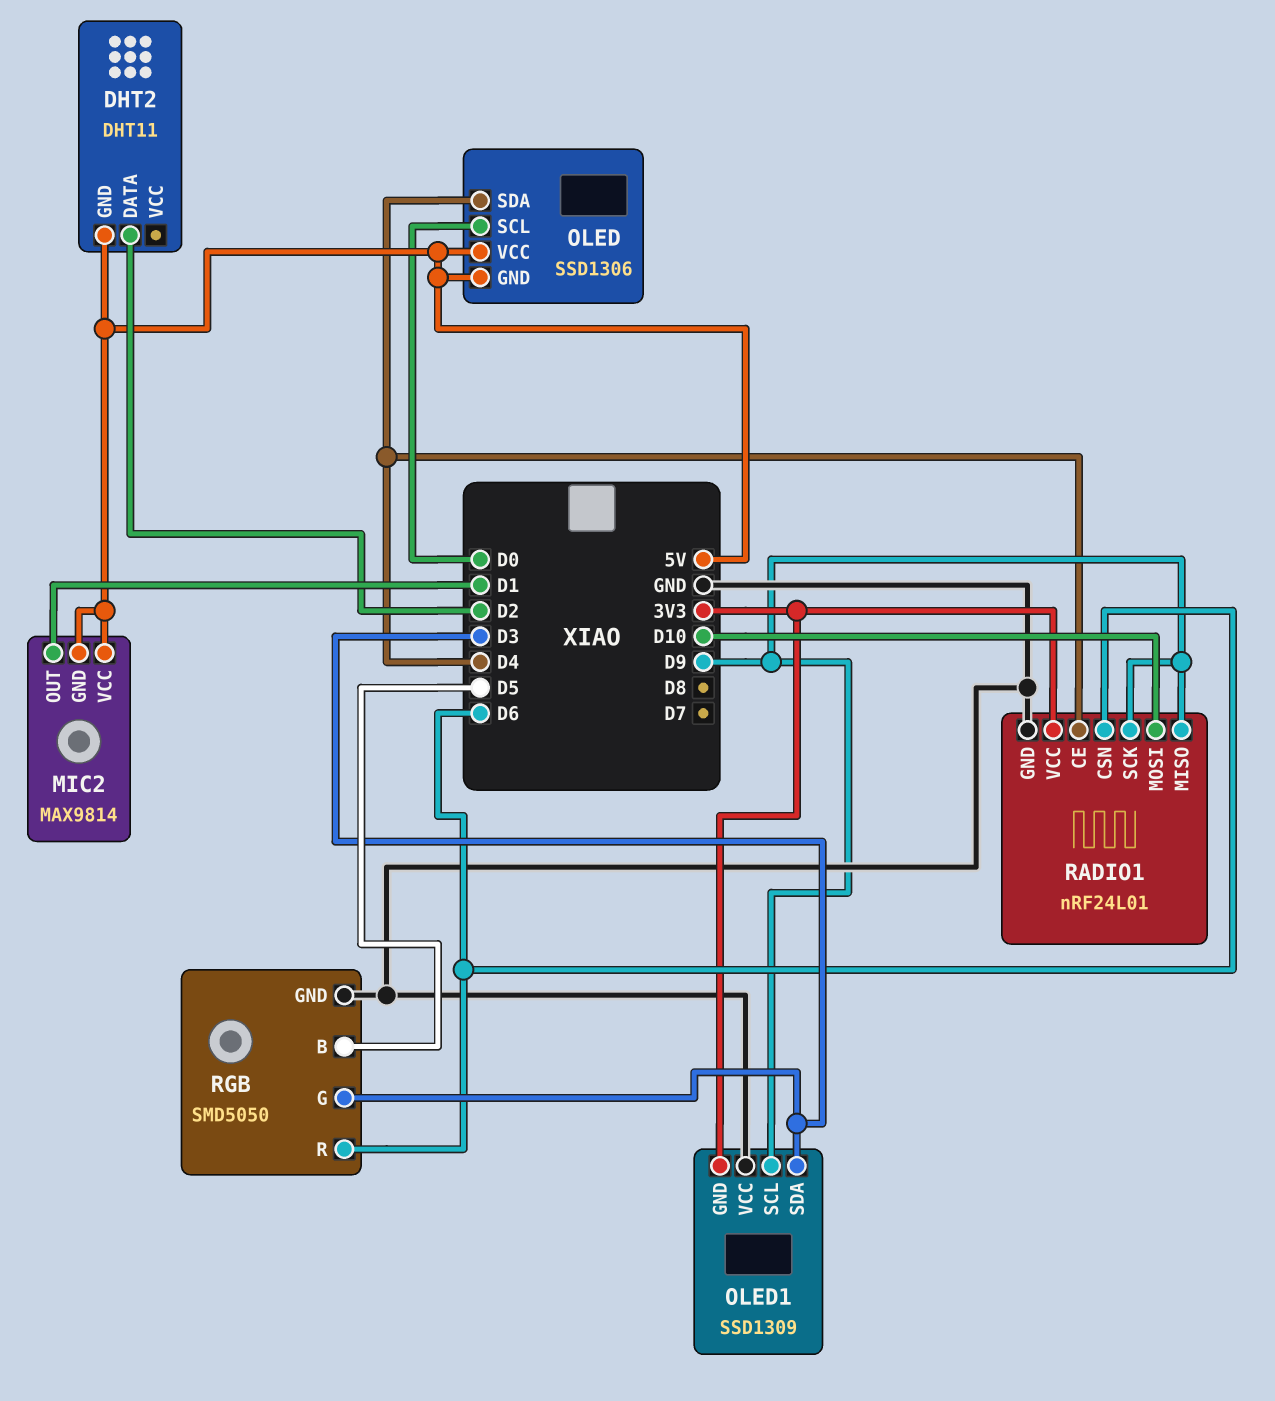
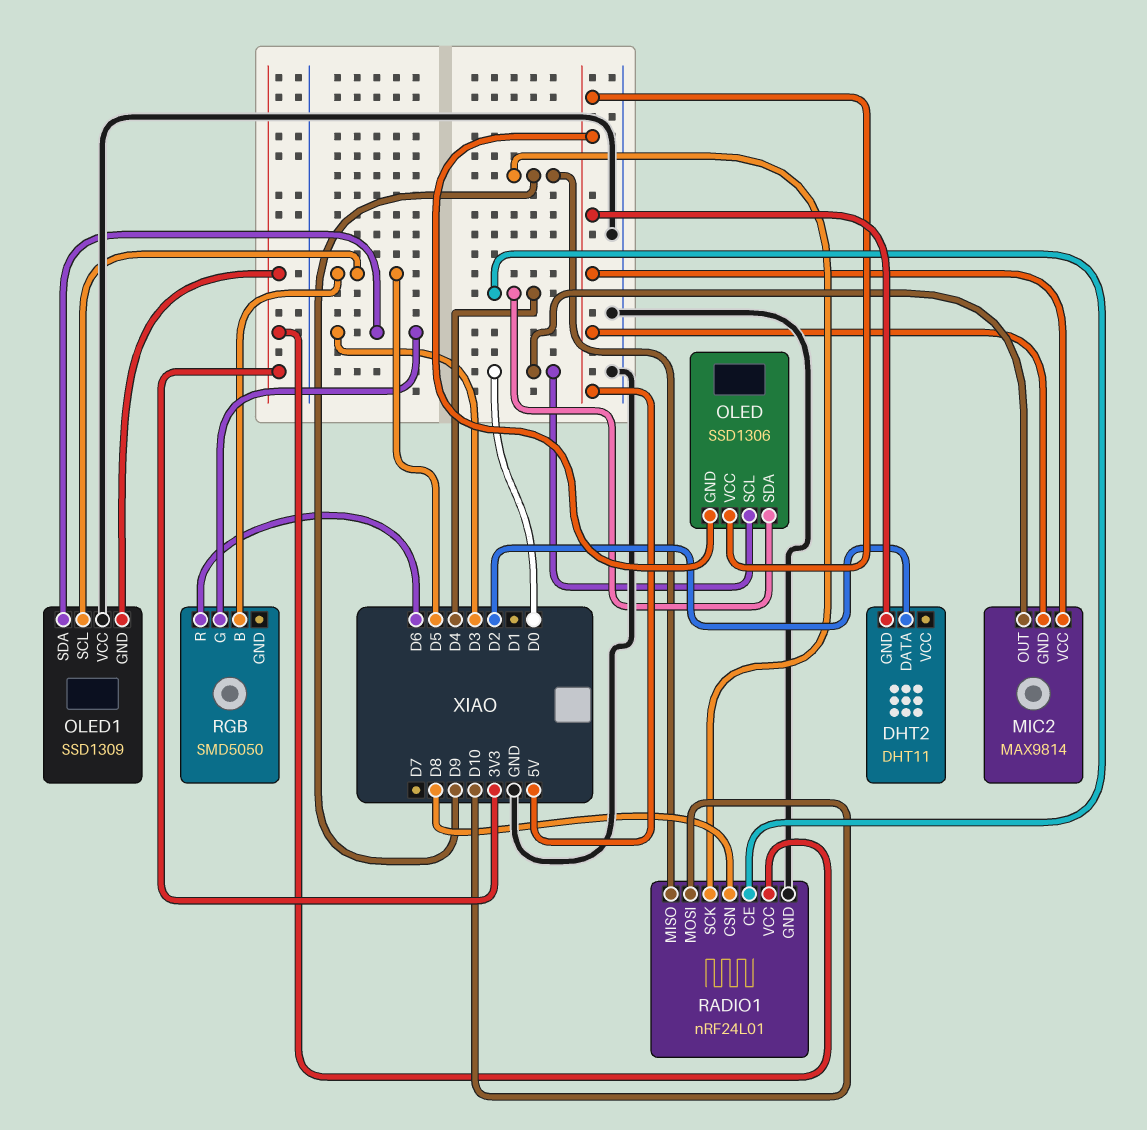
MIC2 pin OUT: D1 -> D0
OLED1 pin SCL: D9 -> D5
RADIO1 pin CSN: D6 -> D8
RGB pin GND: GND -> none

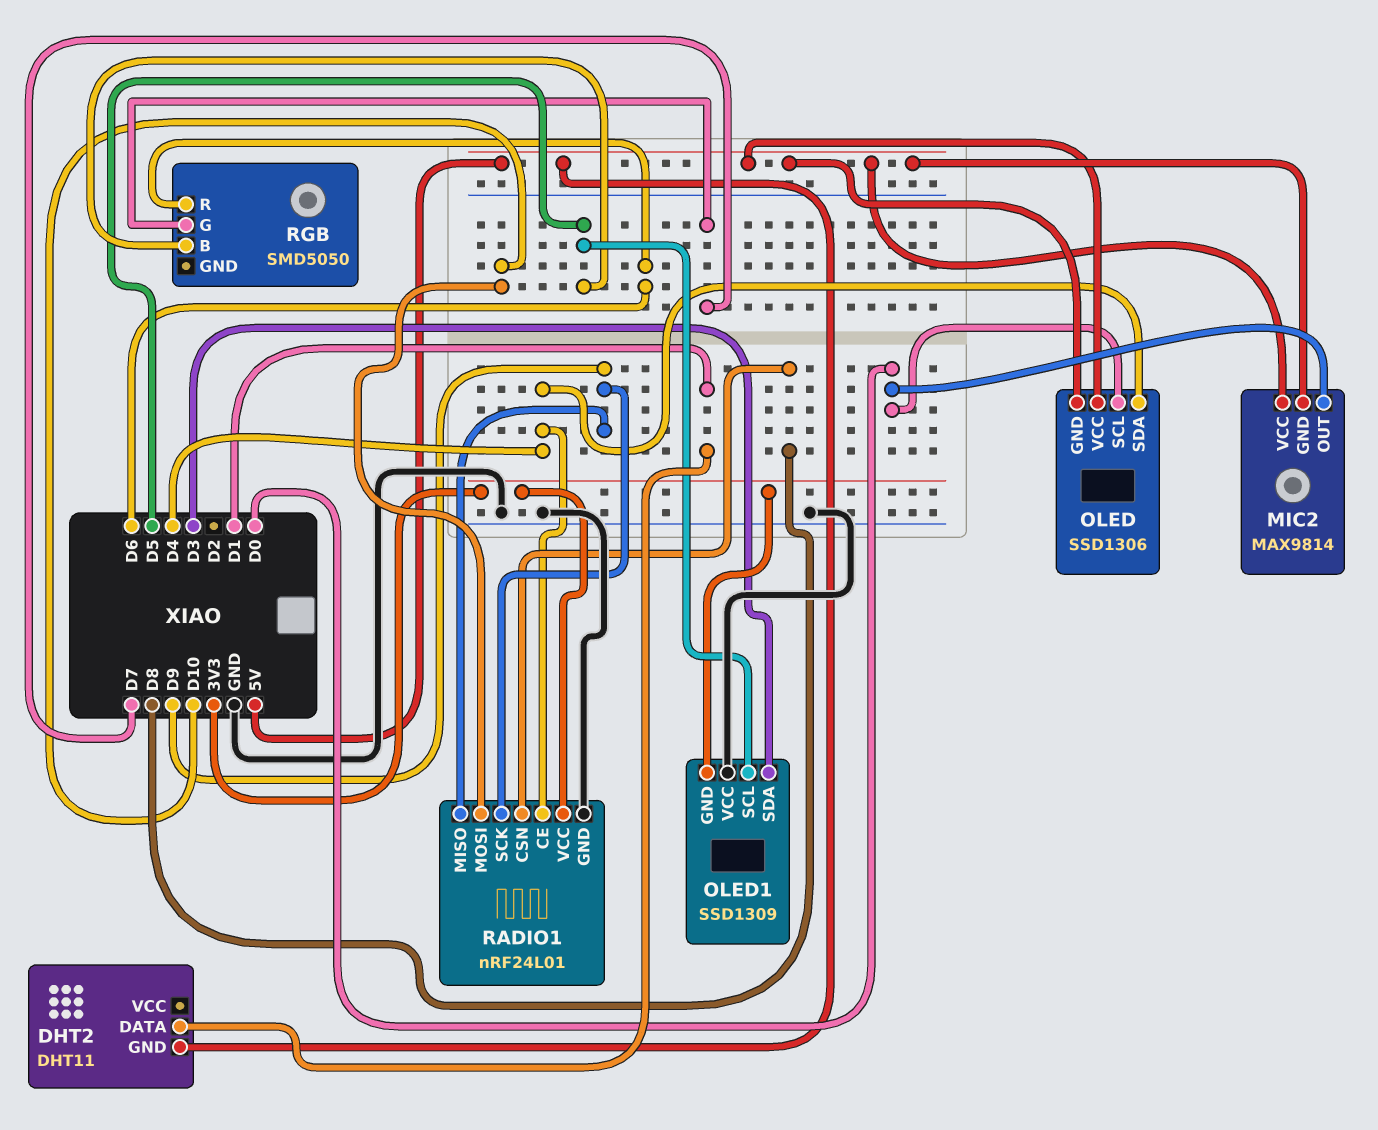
DHT2 pin DATA: D2 -> D1
RGB pin G: D3 -> D7

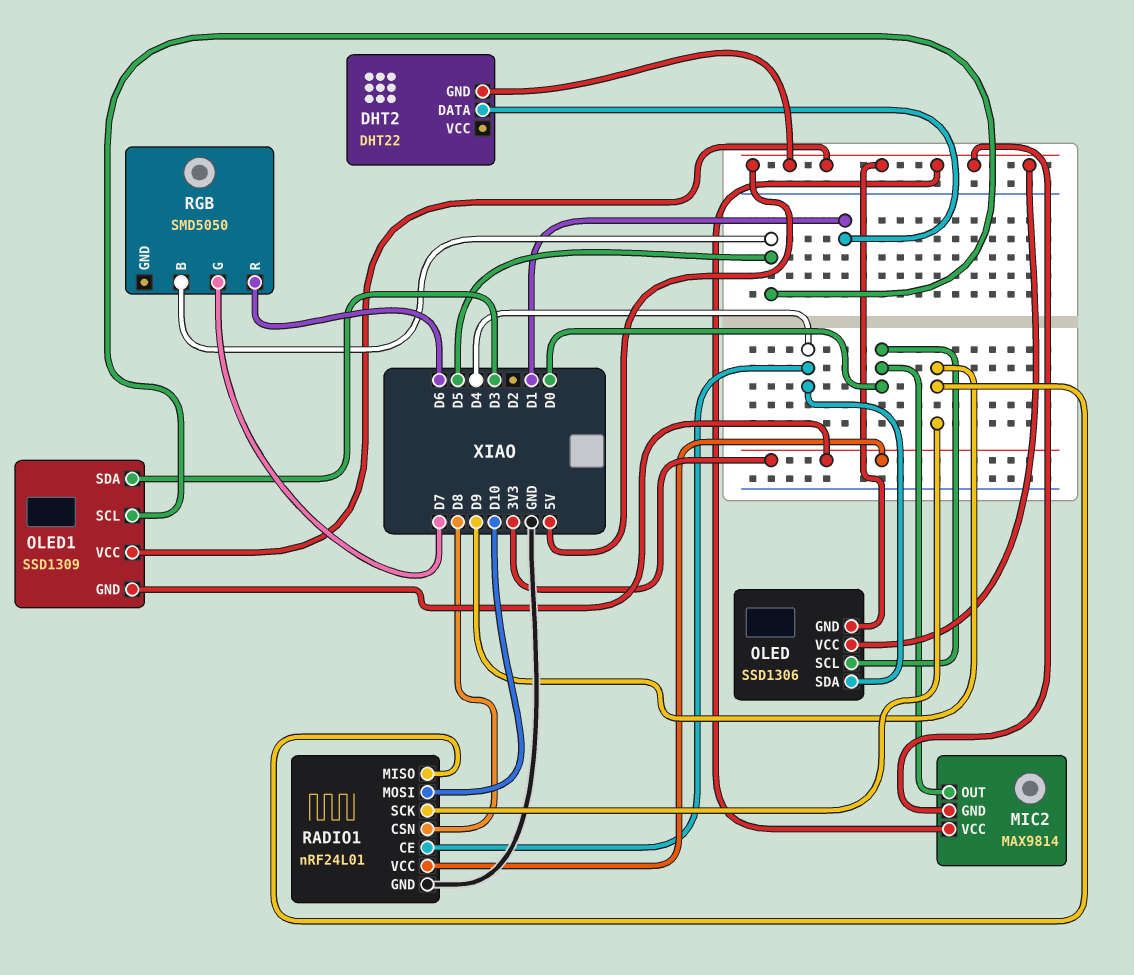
DHT2: DHT11 -> DHT22
OLED1 pin VCC: GND -> 5V

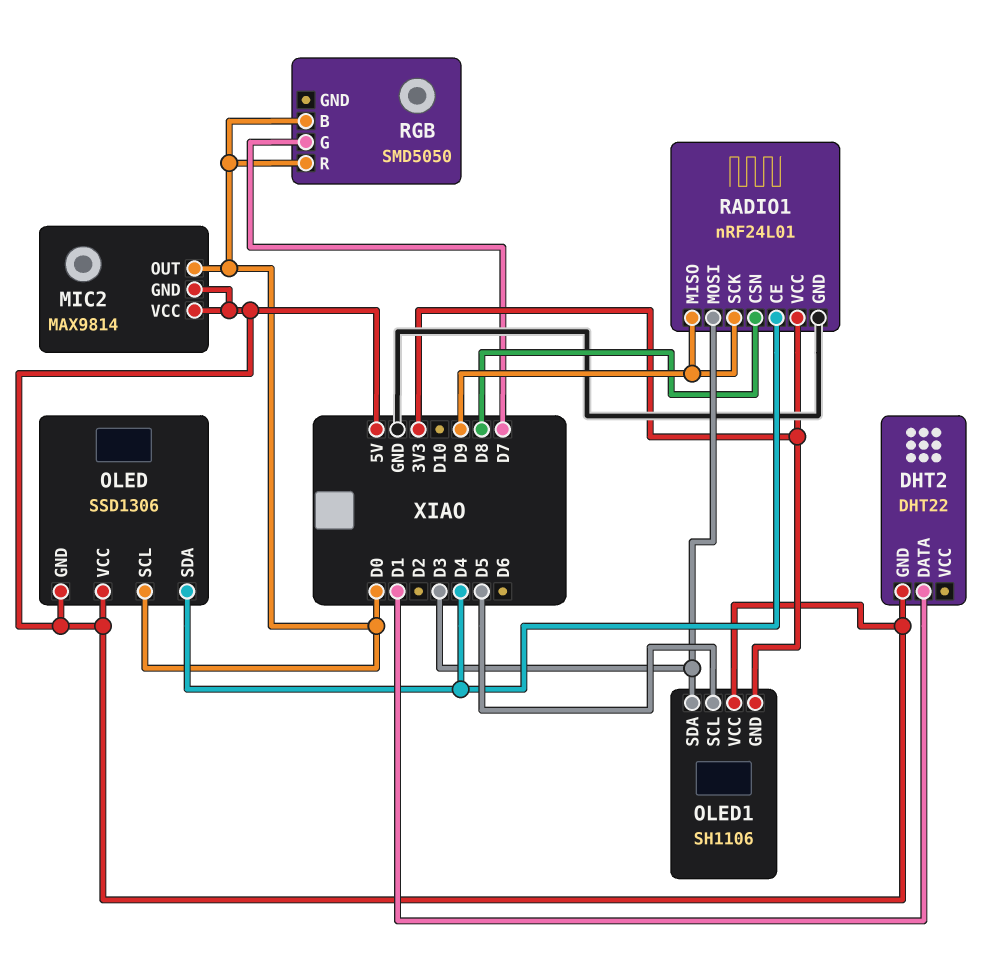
OLED1: SSD1309 -> SH1106
RADIO1 pin MOSI: D10 -> D3
RGB pin B: D5 -> D0
RGB pin R: D6 -> D0

